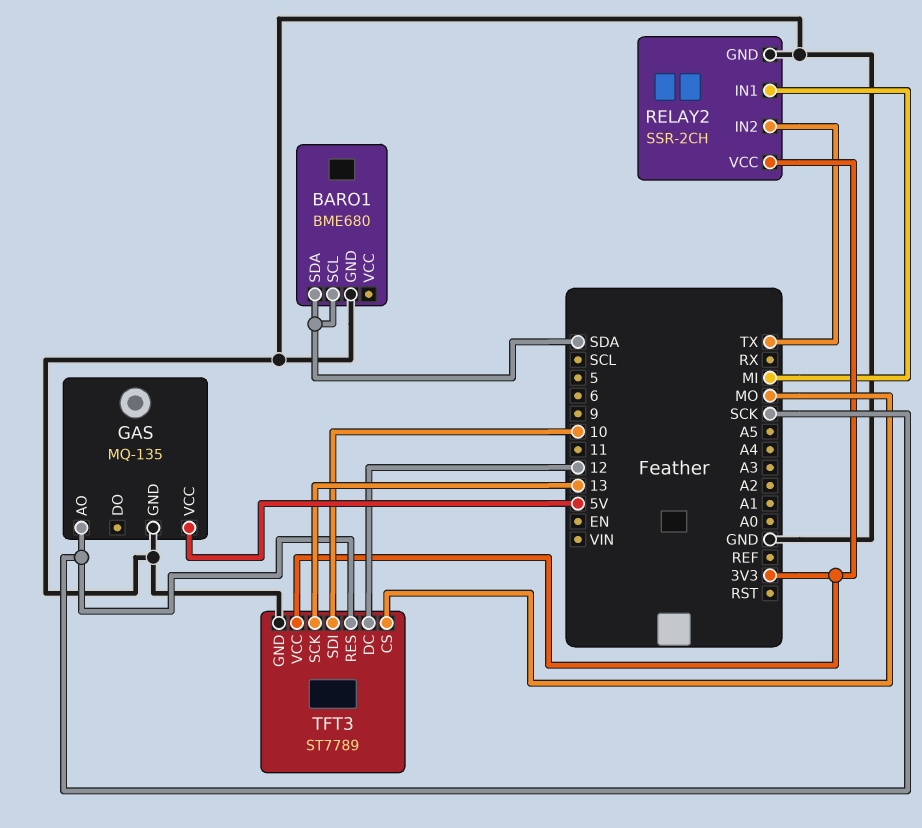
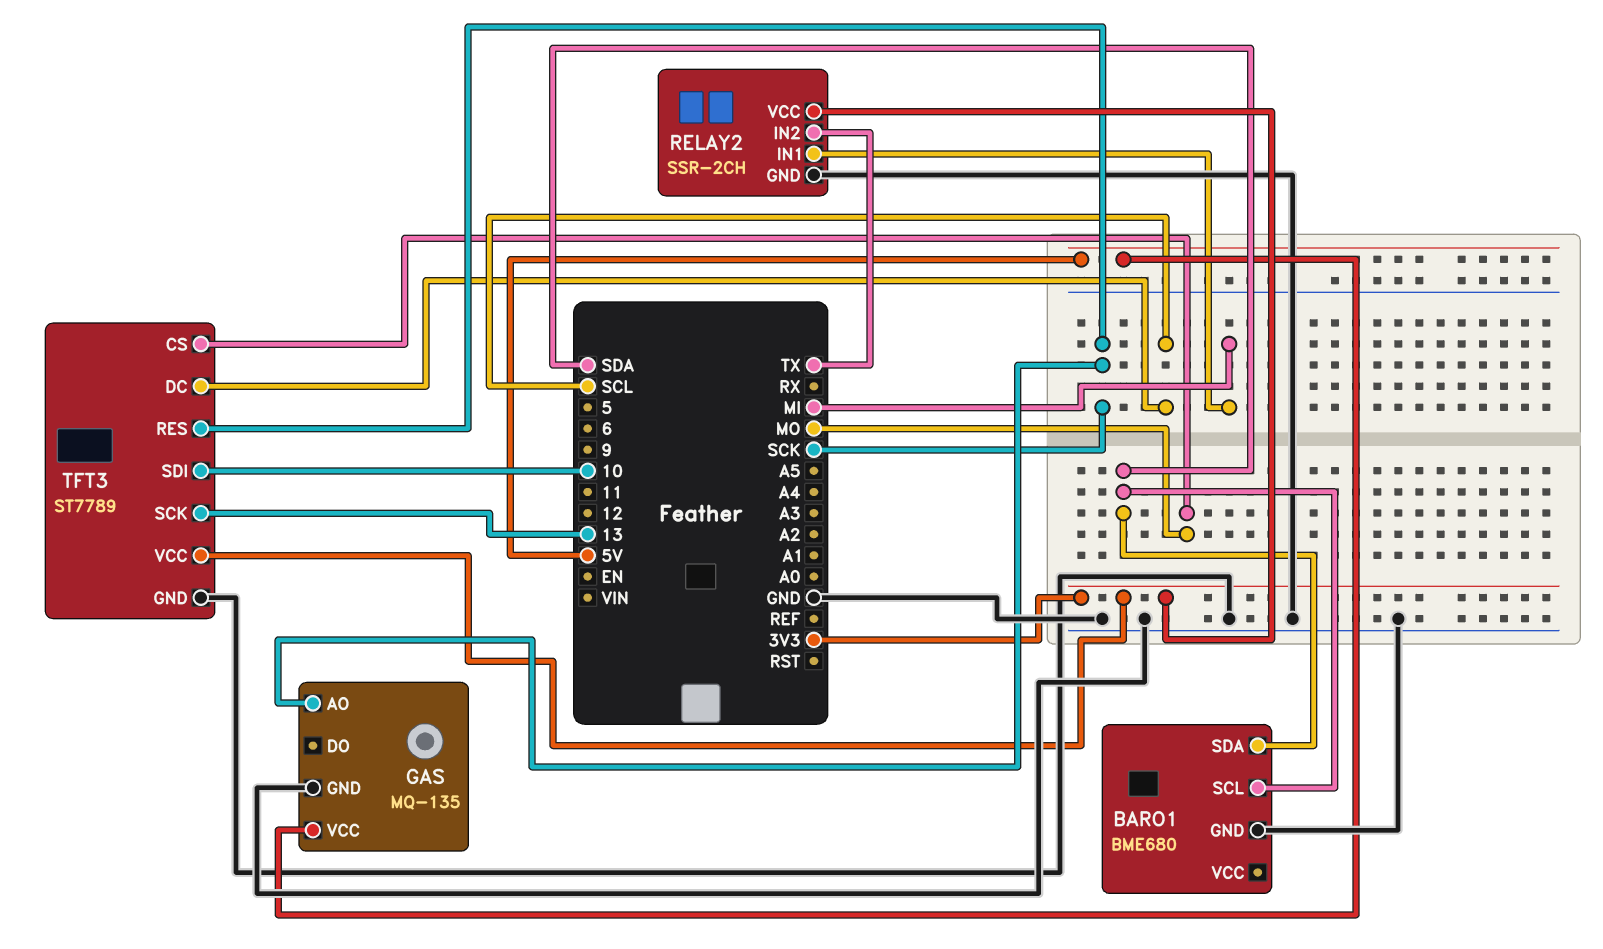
TFT3 pin DC: 12 -> SCL

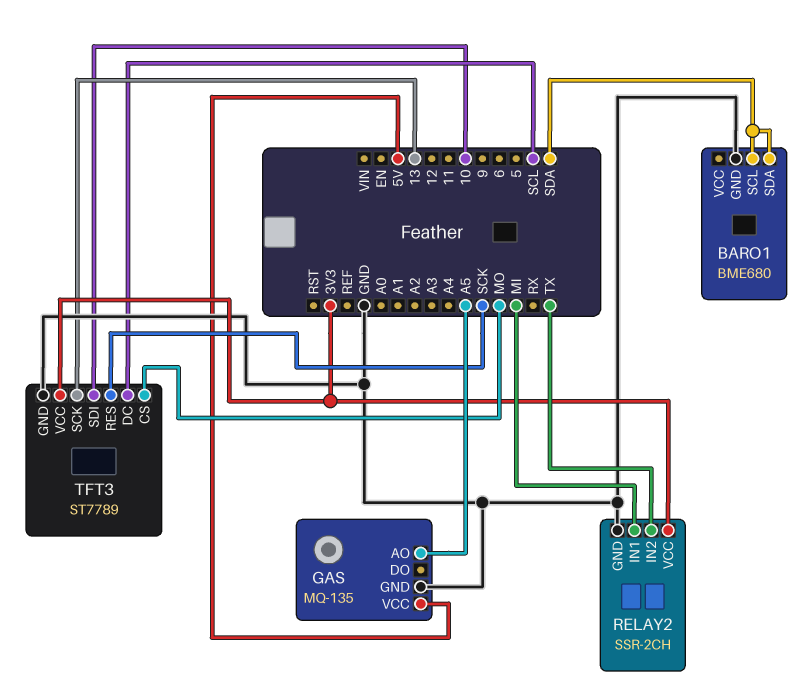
GAS pin AO: SCK -> A5

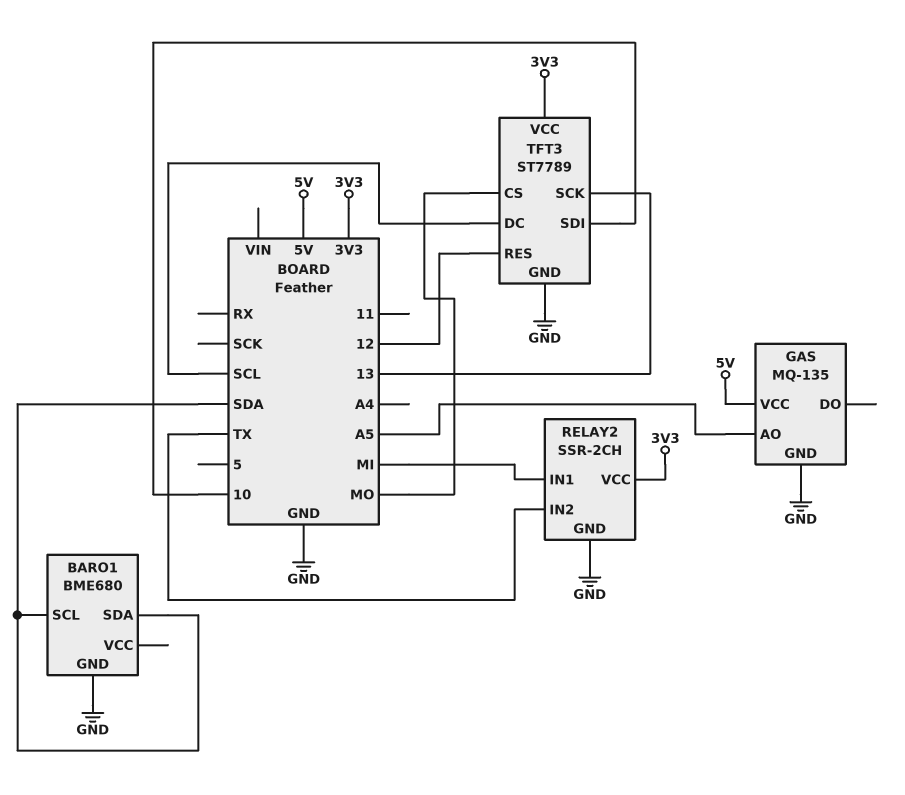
TFT3 pin RES: SCK -> 12

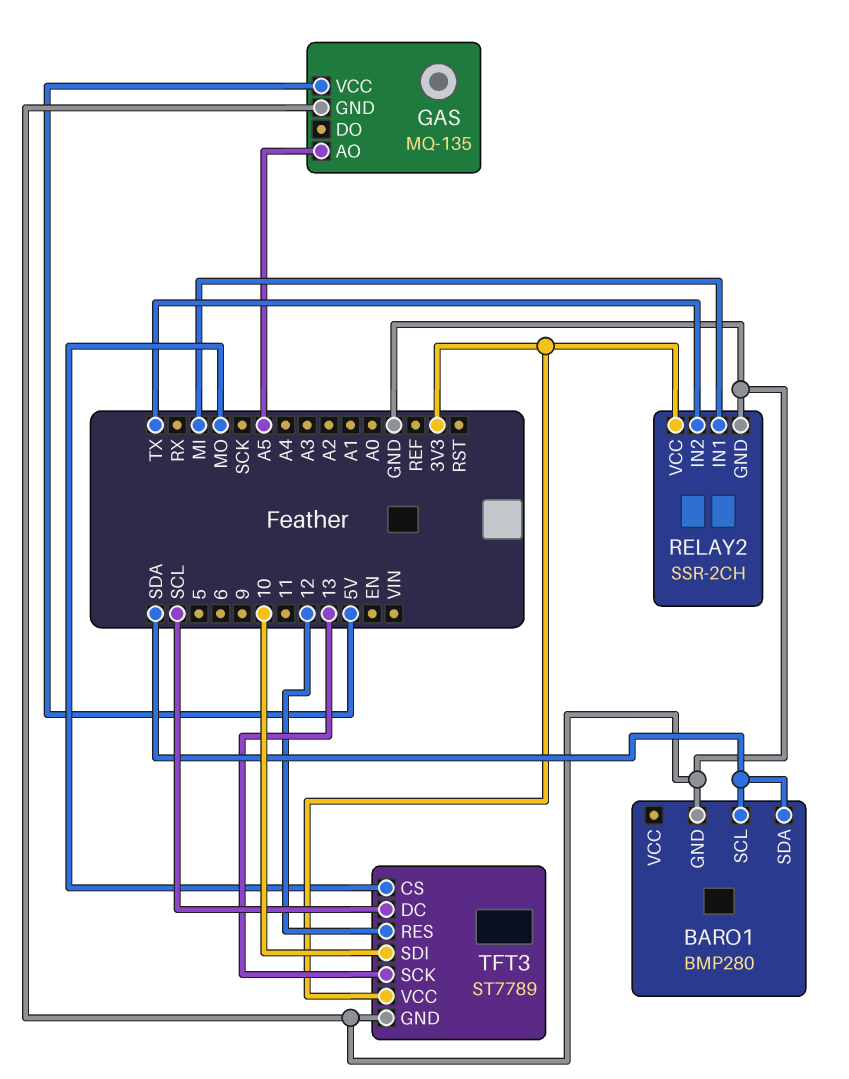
BARO1: BME680 -> BMP280

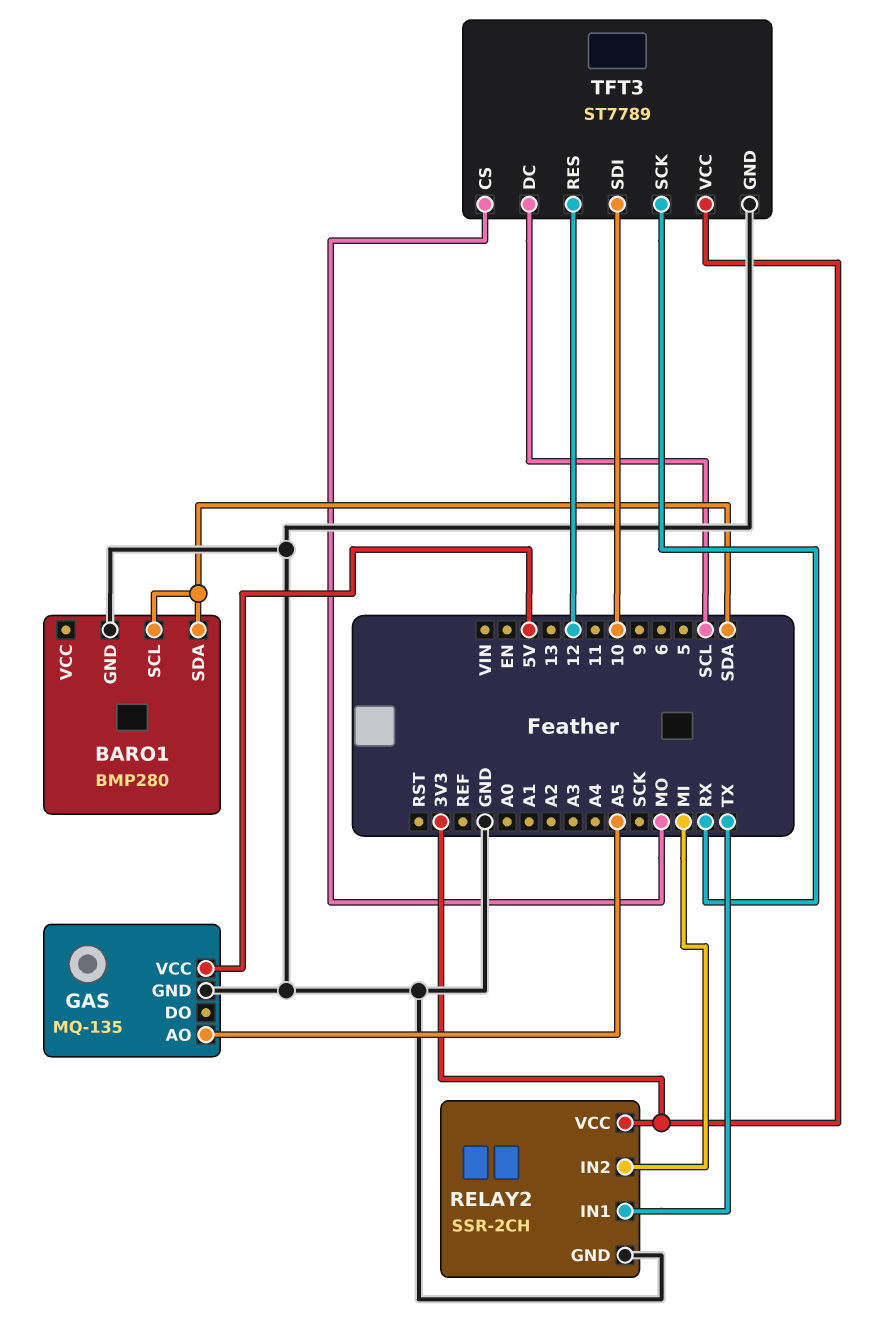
RELAY2 pin IN1: MI -> TX
RELAY2 pin IN2: TX -> MI
TFT3 pin SCK: 13 -> RX

